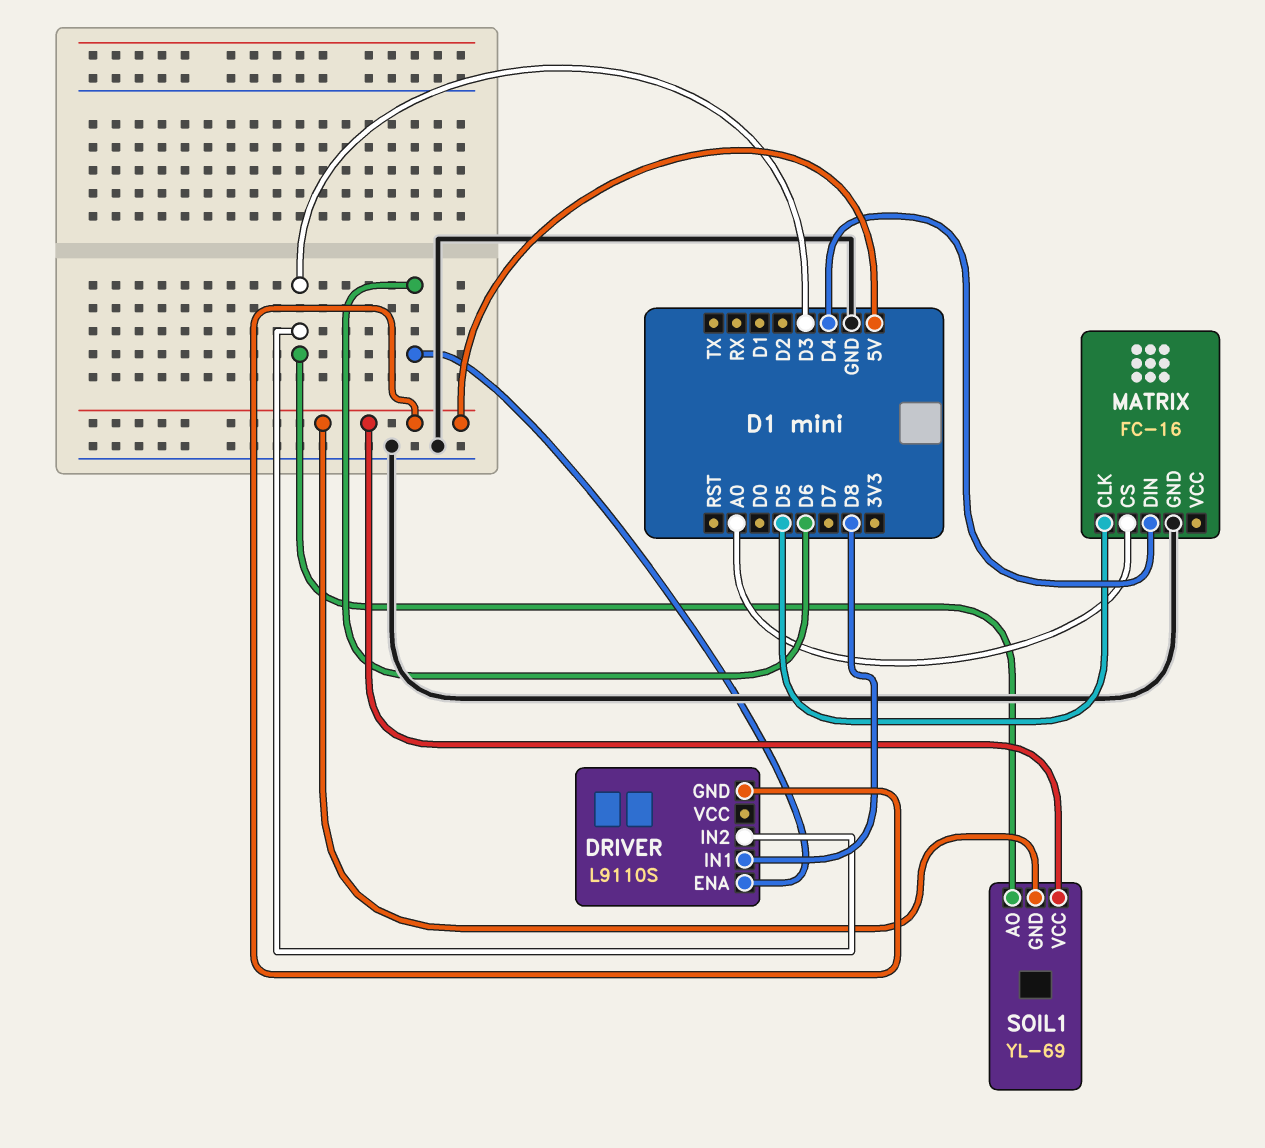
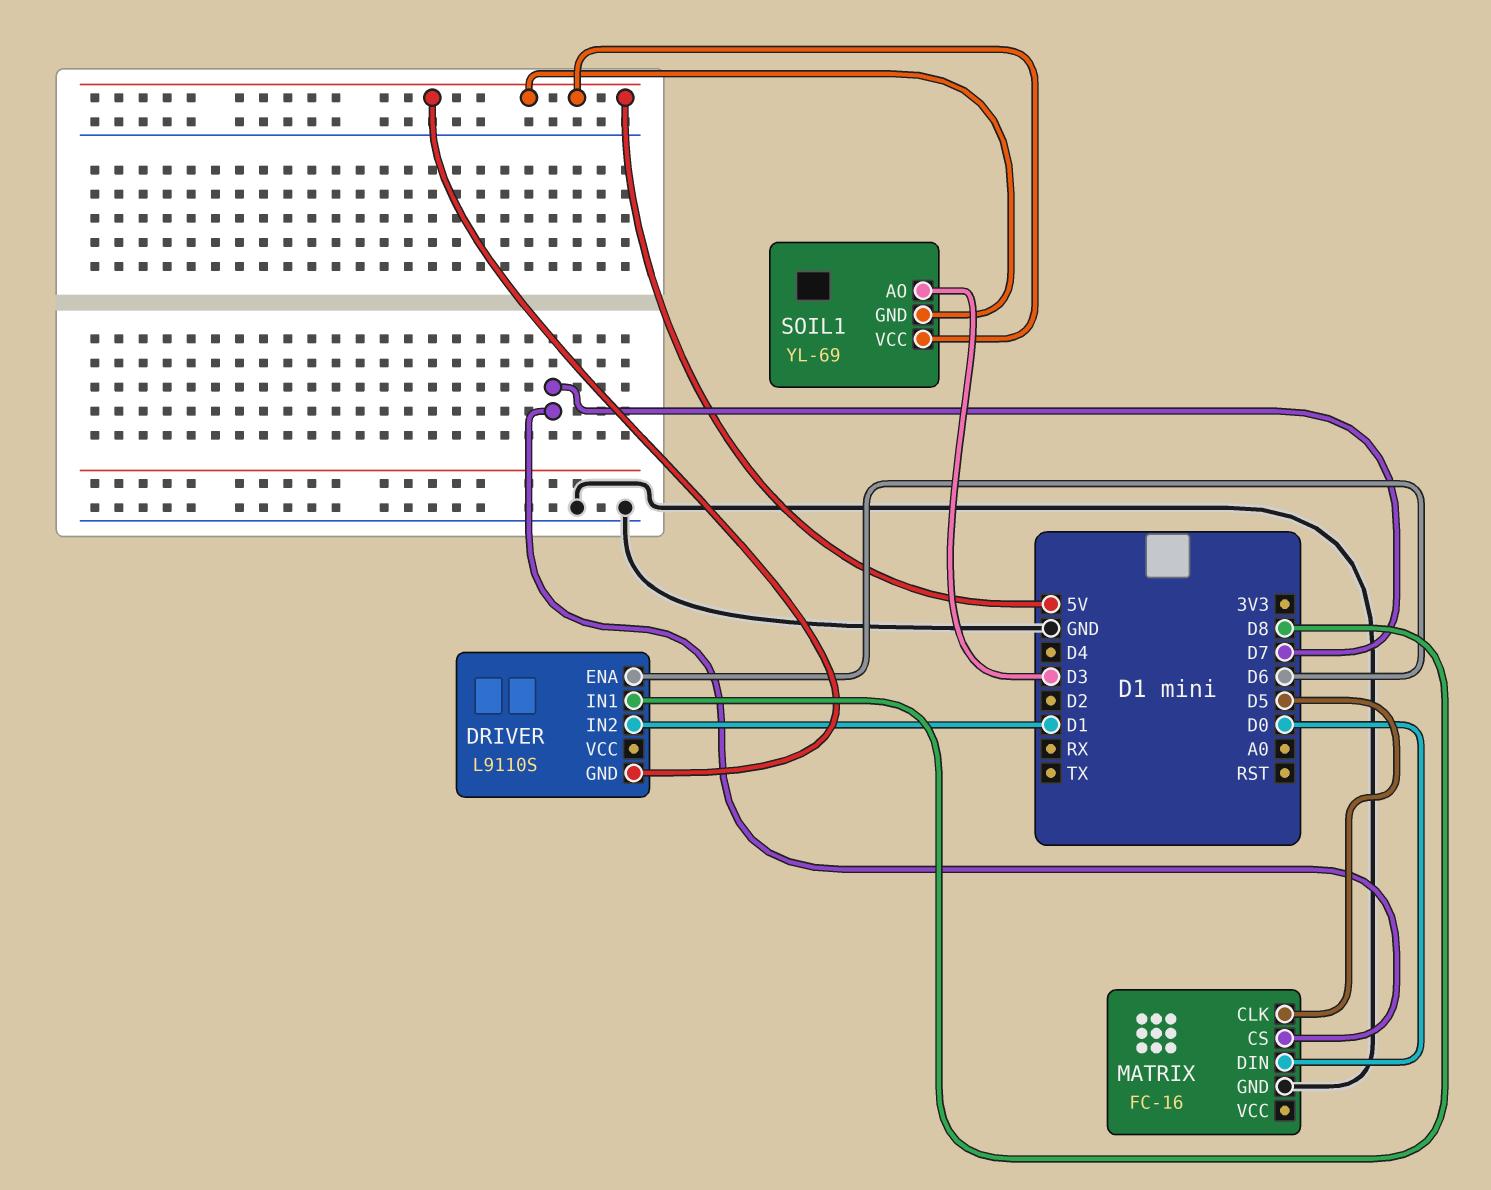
DRIVER pin IN2: D3 -> D1
MATRIX pin CS: A0 -> D7
MATRIX pin DIN: D4 -> D0

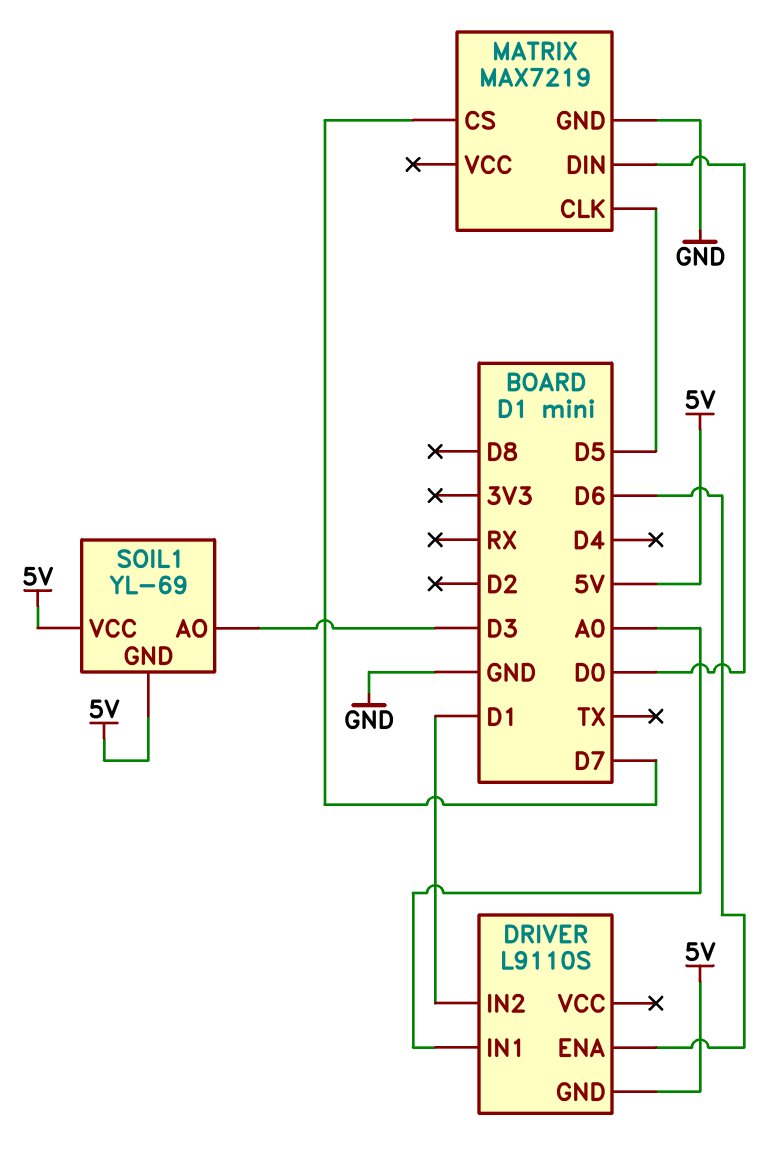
DRIVER pin IN1: D8 -> A0
MATRIX: FC-16 -> MAX7219

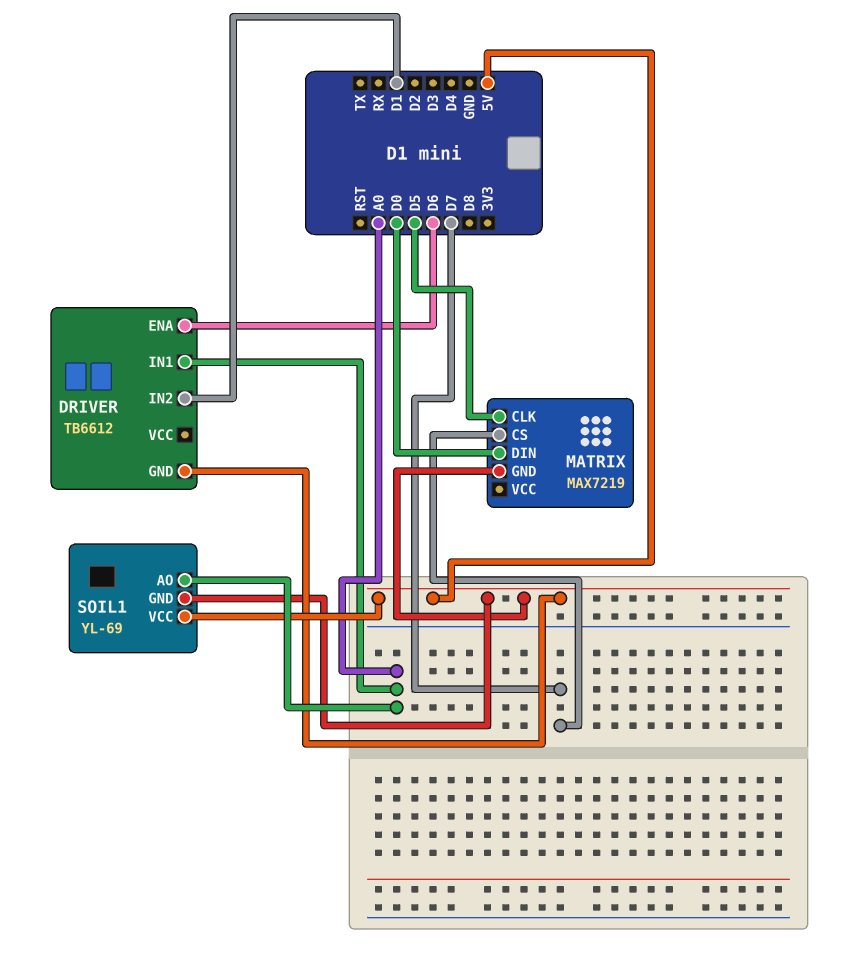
DRIVER: L9110S -> TB6612
MATRIX pin GND: GND -> 5V
SOIL1 pin AO: D3 -> A0

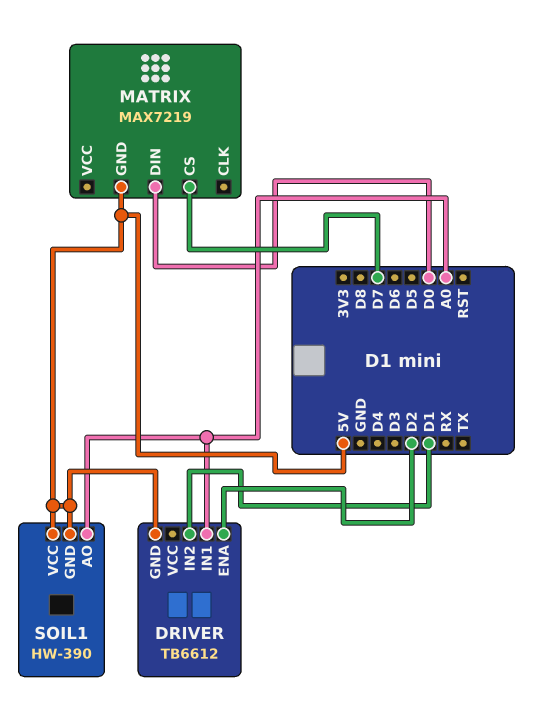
DRIVER pin ENA: D6 -> D2
MATRIX pin CLK: D5 -> none
SOIL1: YL-69 -> HW-390

